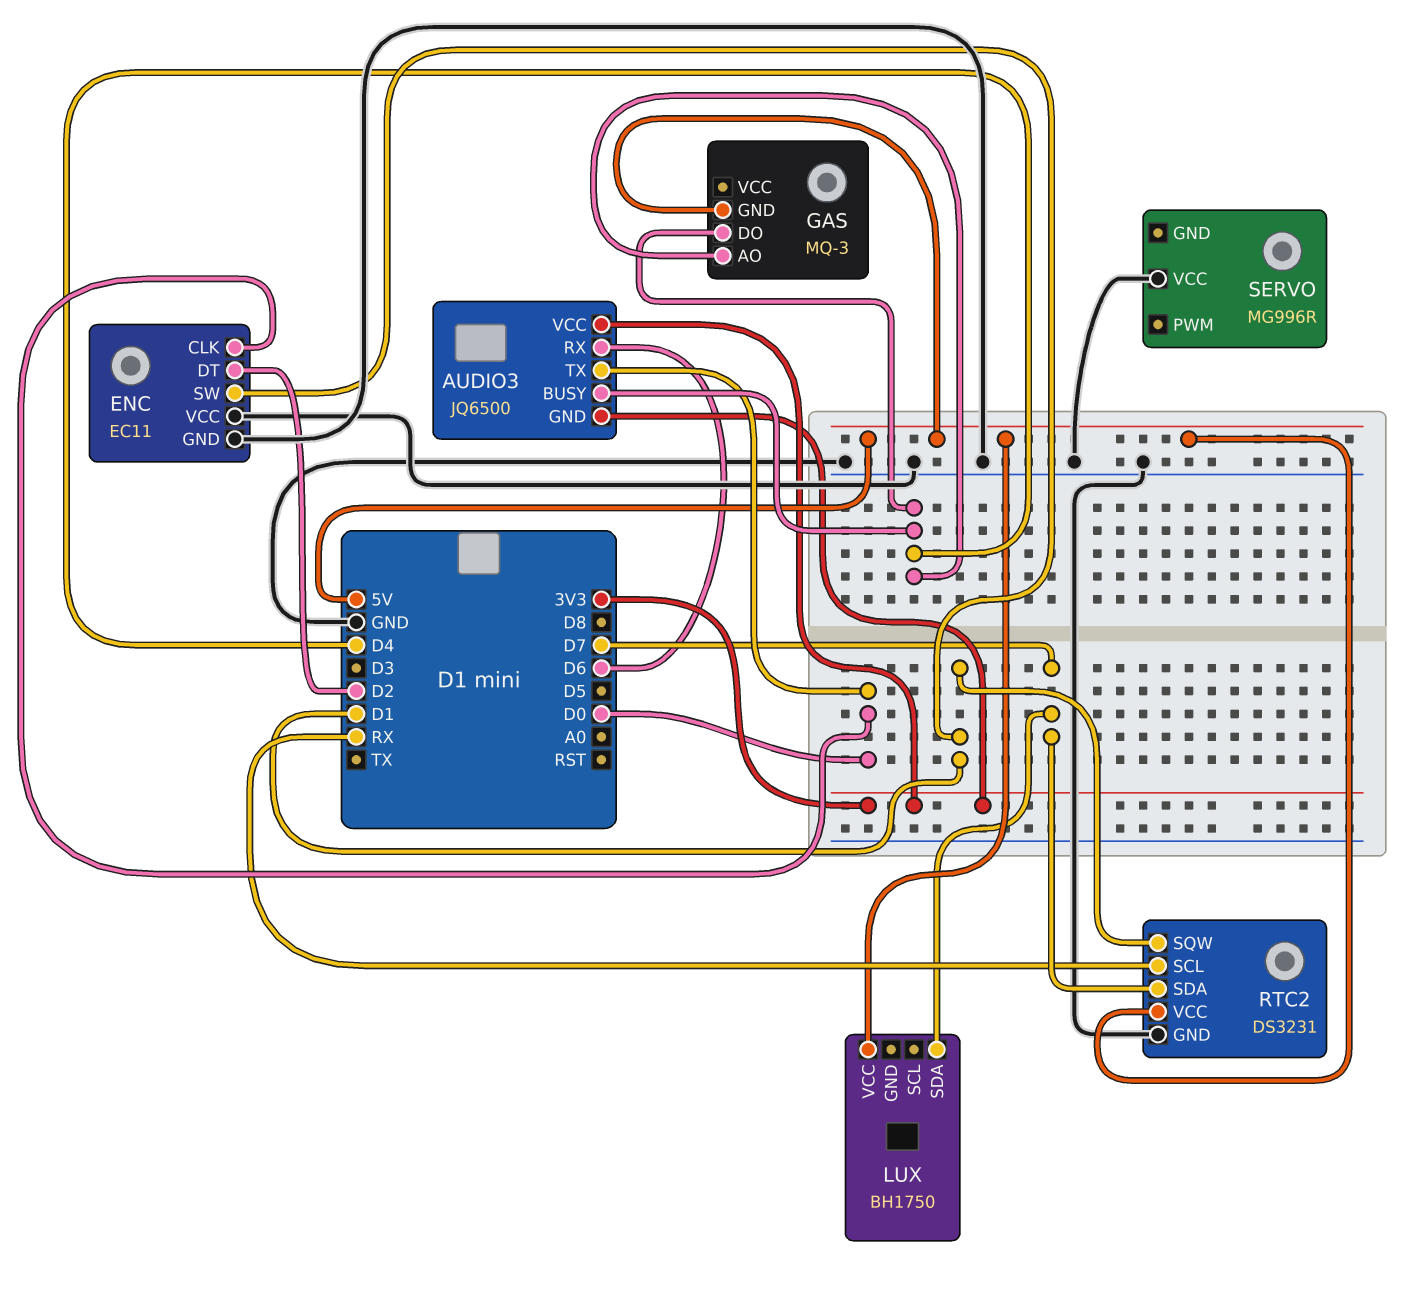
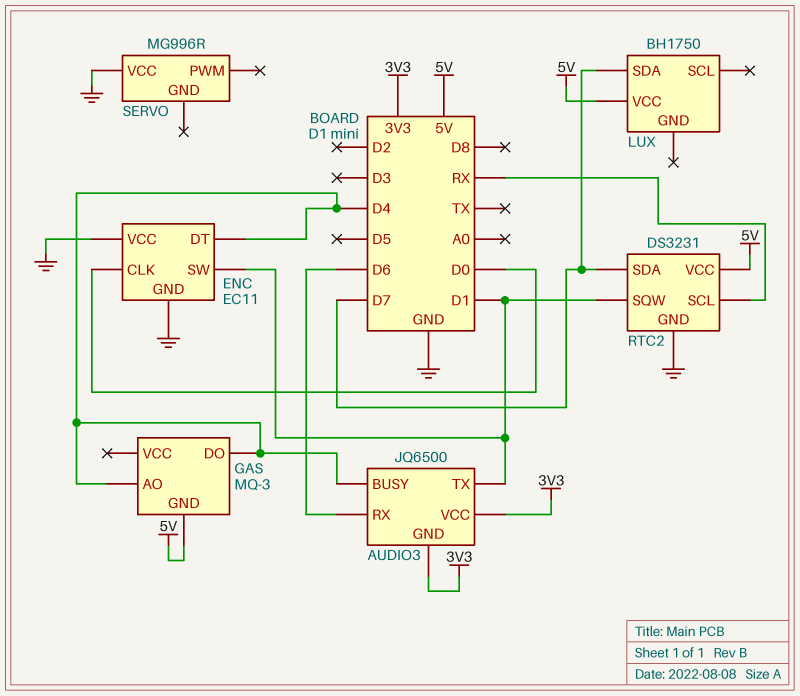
AUDIO3 pin TX: D0 -> D1
ENC pin DT: D2 -> D4

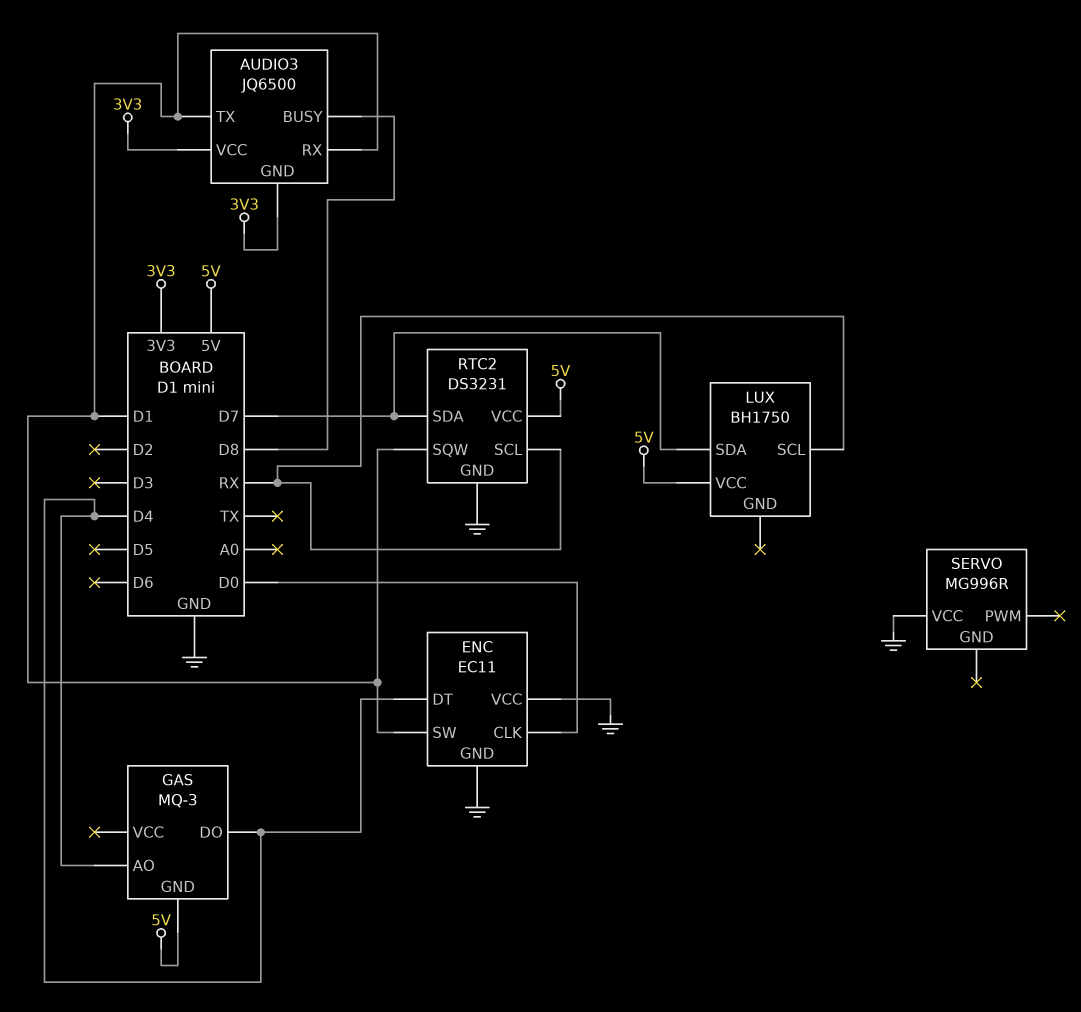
AUDIO3 pin BUSY: D4 -> D8
AUDIO3 pin RX: D6 -> D1
LUX pin SCL: none -> RX

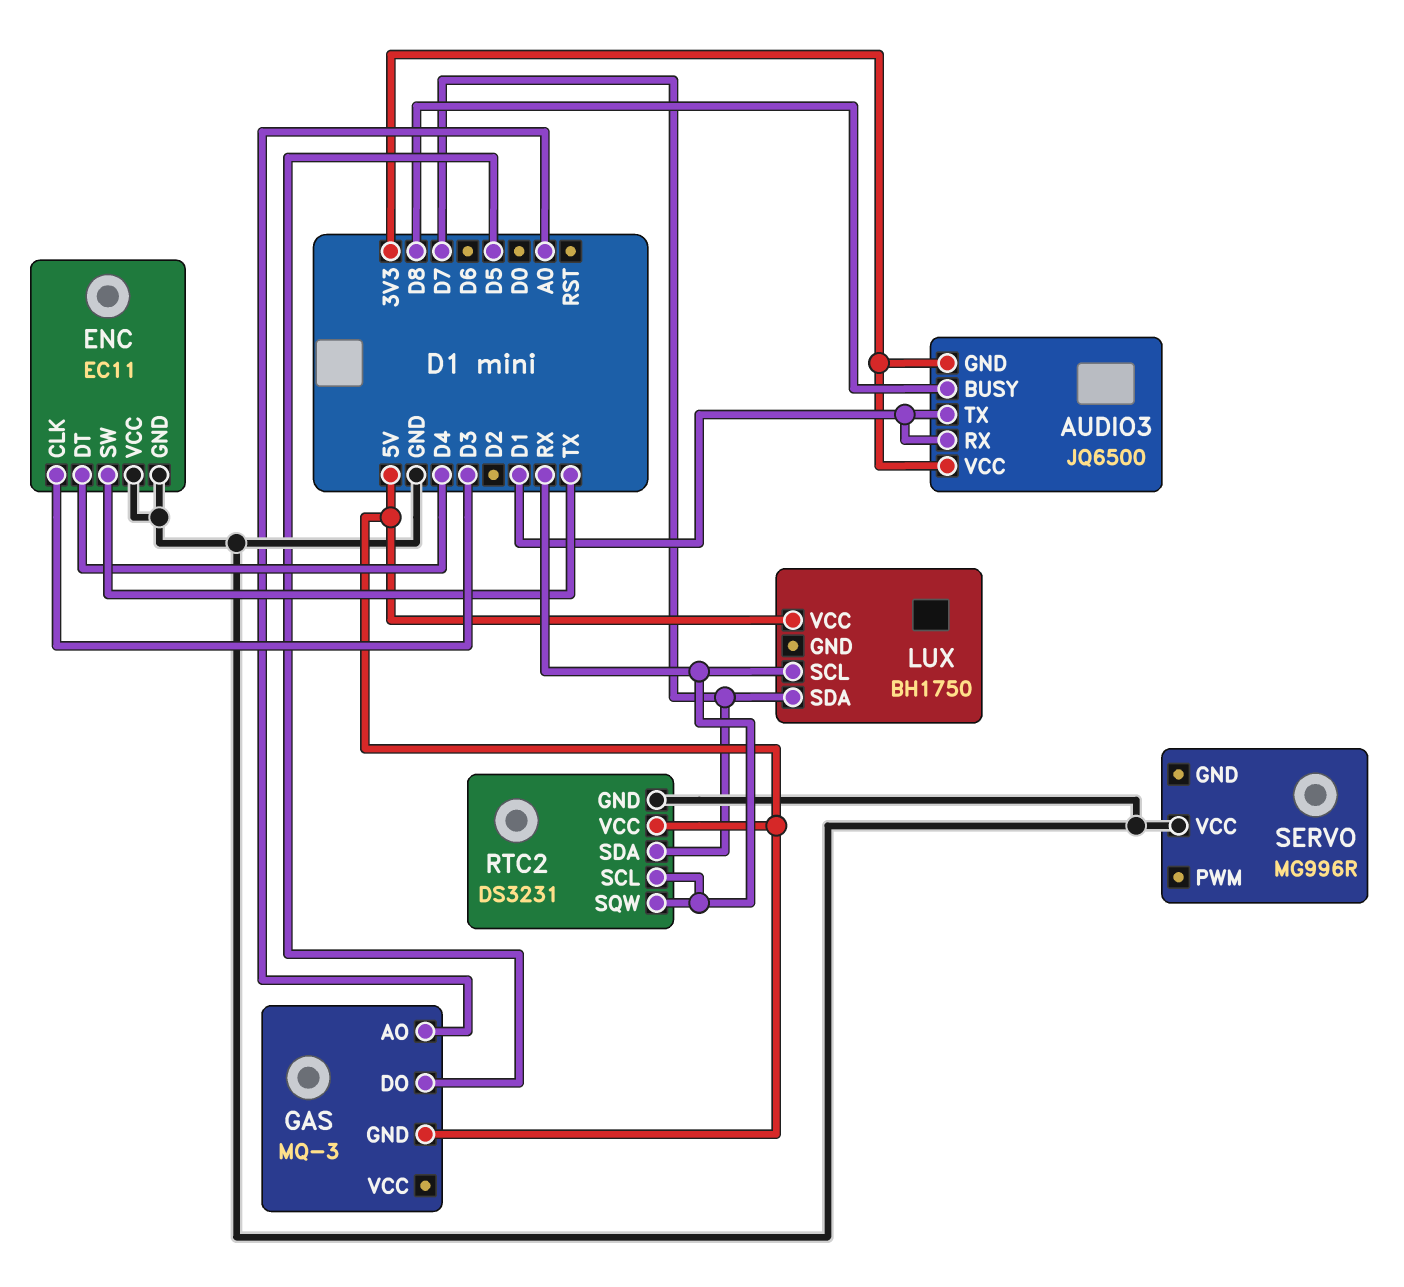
ENC pin CLK: D0 -> D3
ENC pin SW: D1 -> TX
GAS pin AO: D4 -> A0
GAS pin DO: D4 -> D5
RTC2 pin SQW: D1 -> RX

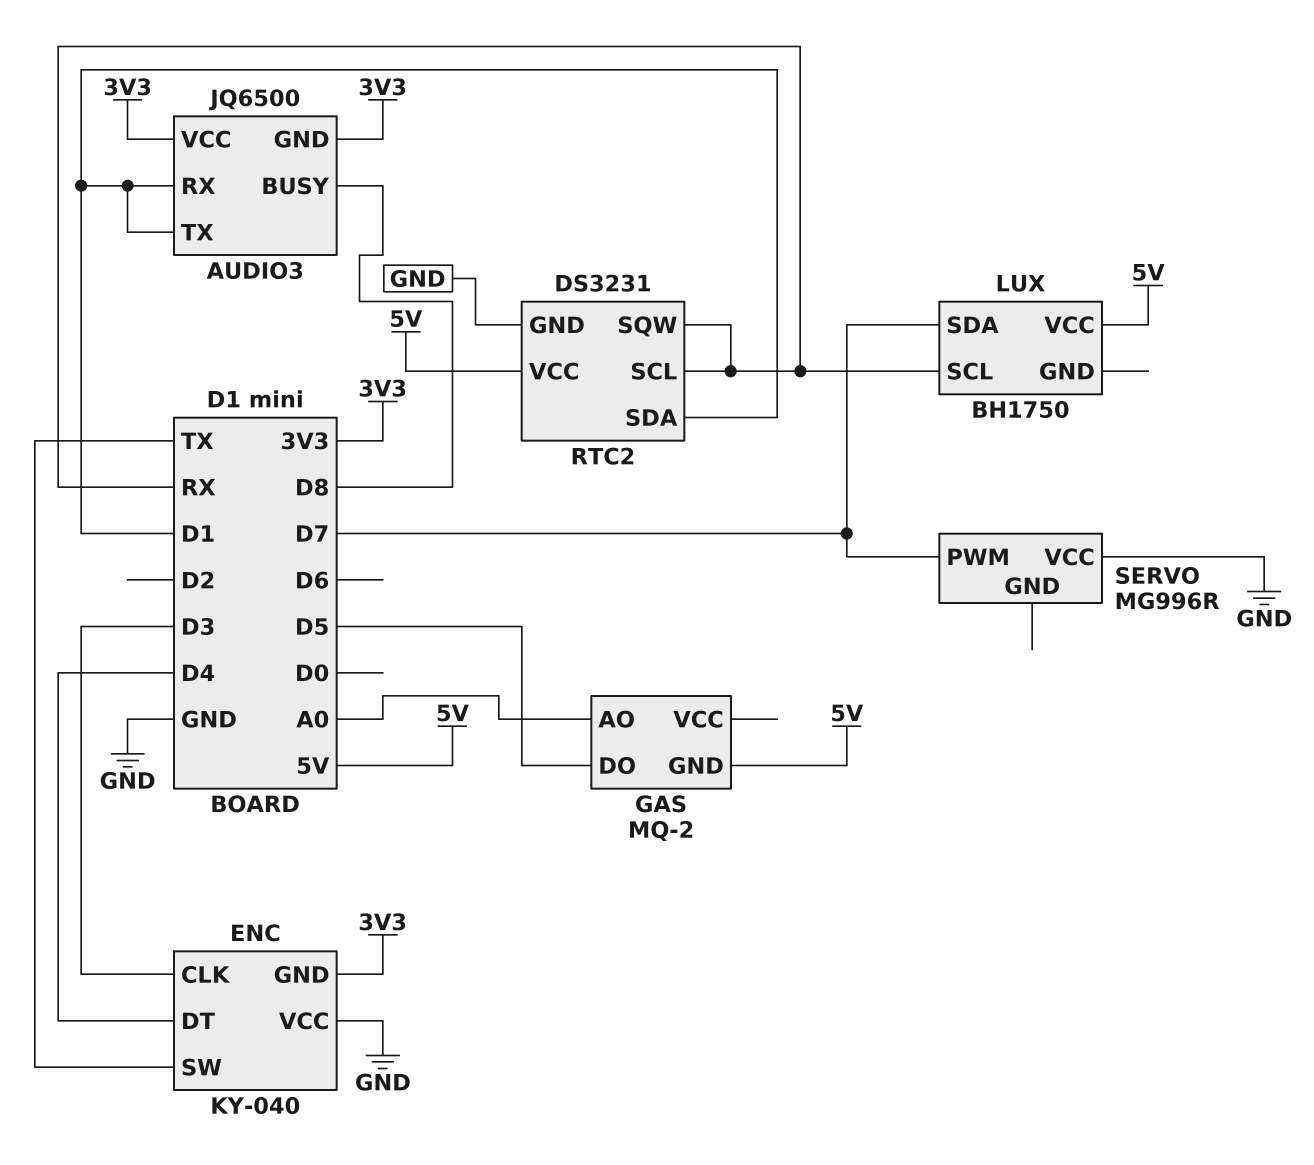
ENC: EC11 -> KY-040
ENC pin GND: GND -> 3V3
GAS: MQ-3 -> MQ-2
RTC2 pin SDA: D7 -> D1
SERVO pin PWM: none -> D7

